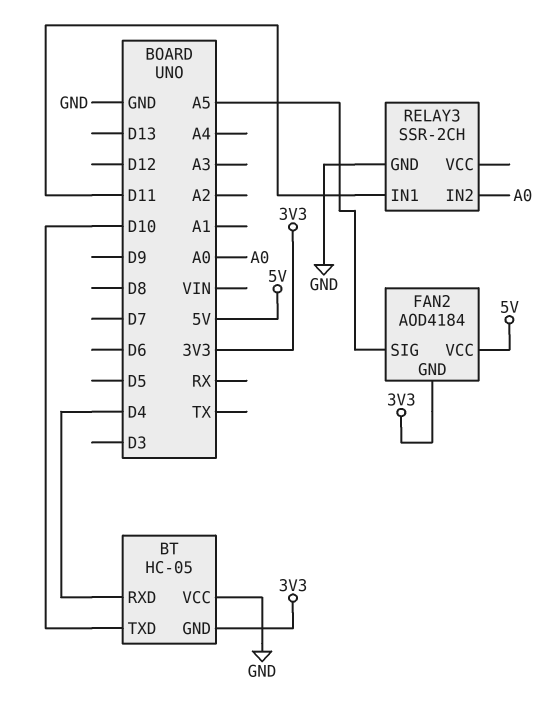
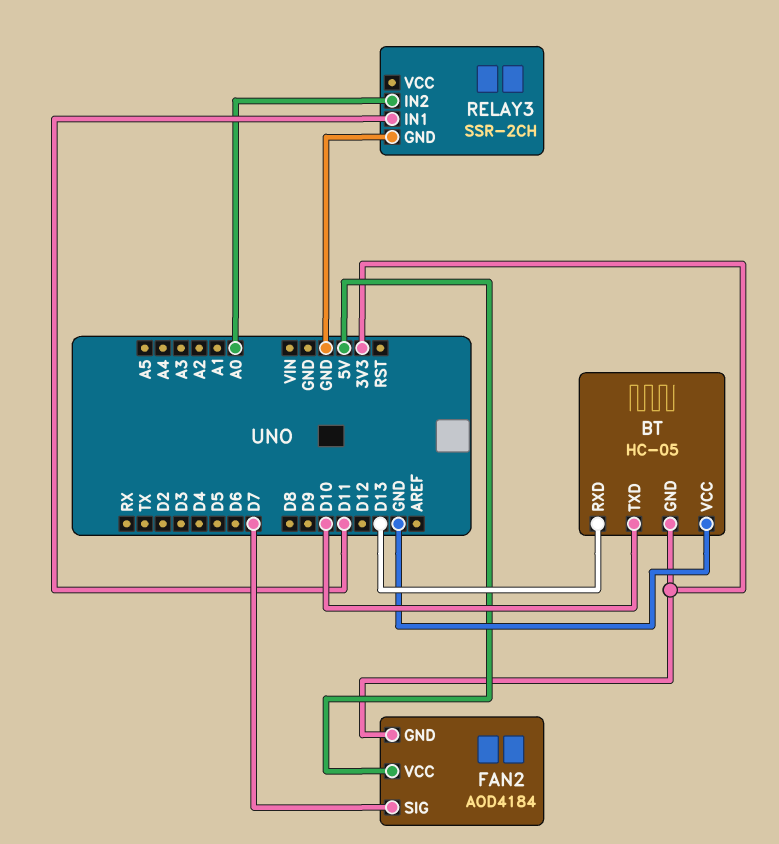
BT pin RXD: D4 -> D13
FAN2 pin SIG: A5 -> D7

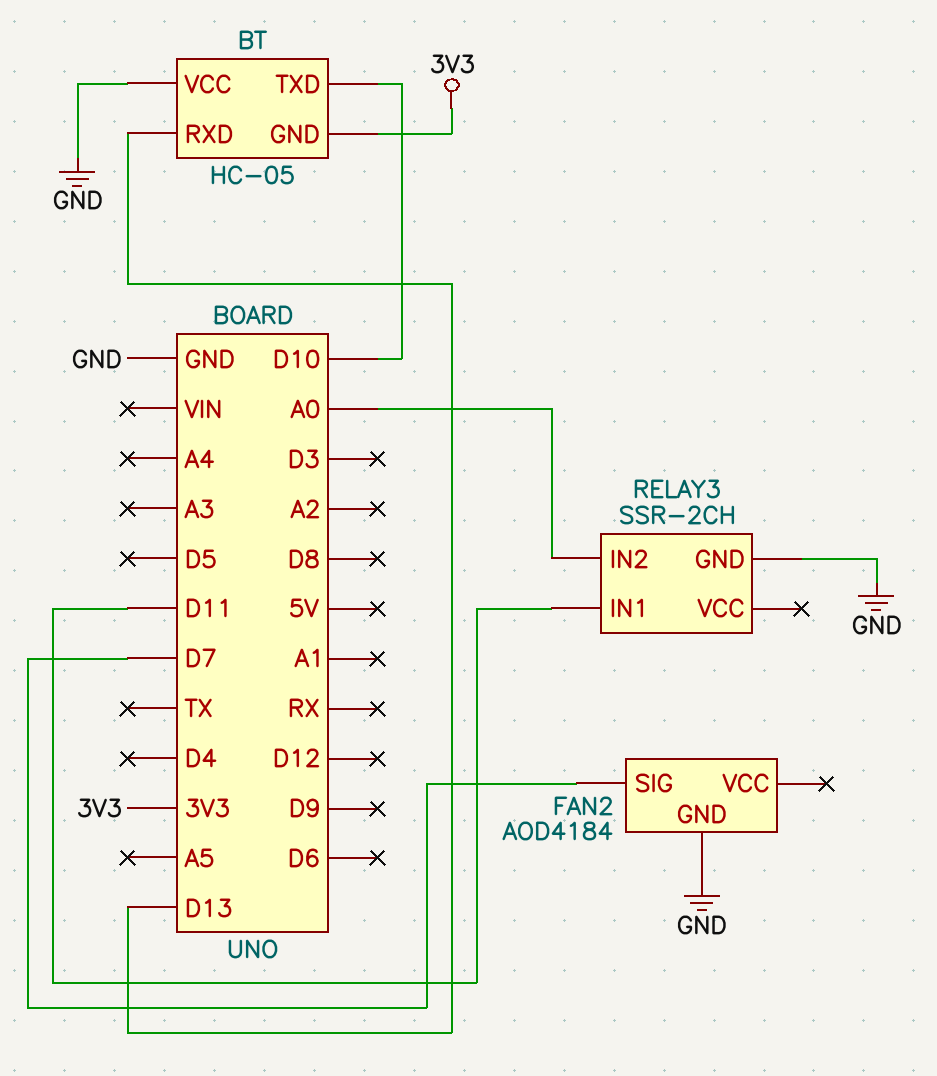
FAN2 pin GND: 3V3 -> GND
FAN2 pin VCC: 5V -> none

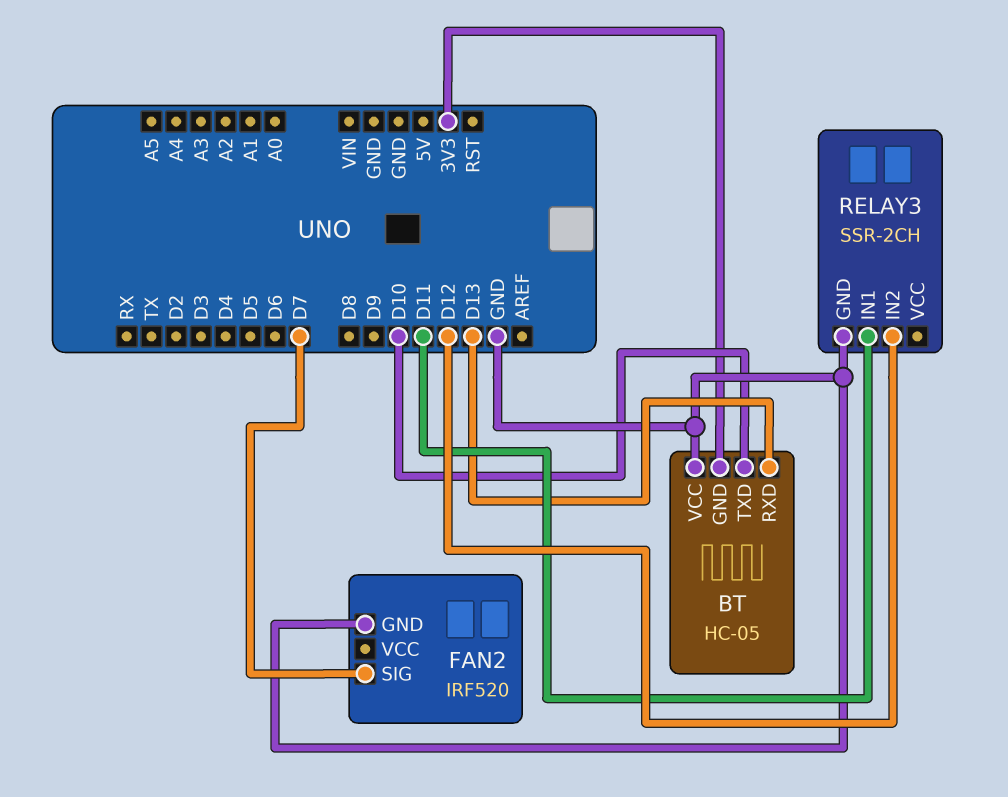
FAN2: AOD4184 -> IRF520
RELAY3 pin IN2: A0 -> D12

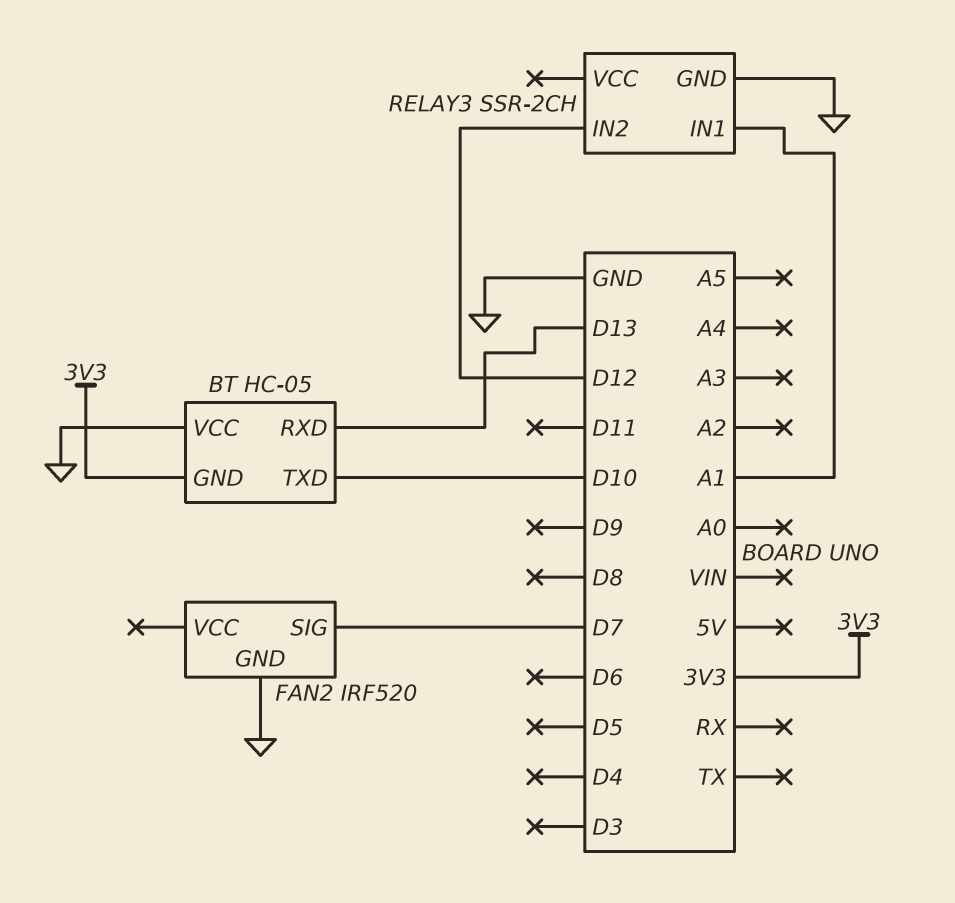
RELAY3 pin IN1: D11 -> A1

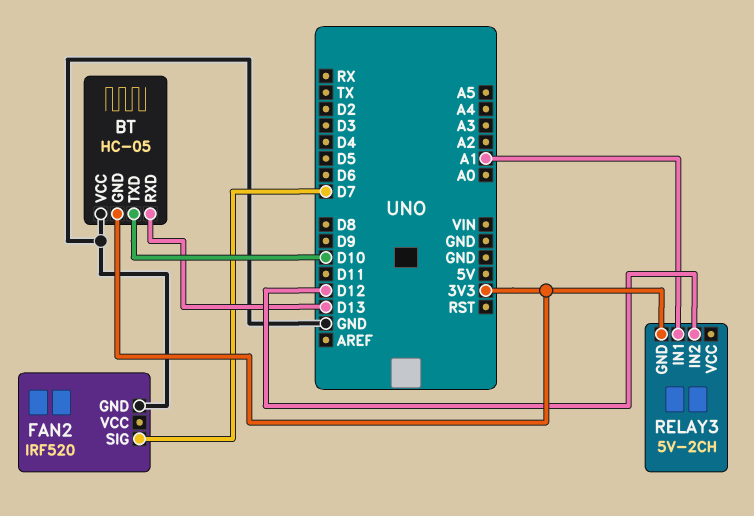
RELAY3: SSR-2CH -> 5V-2CH
RELAY3 pin GND: GND -> 3V3

